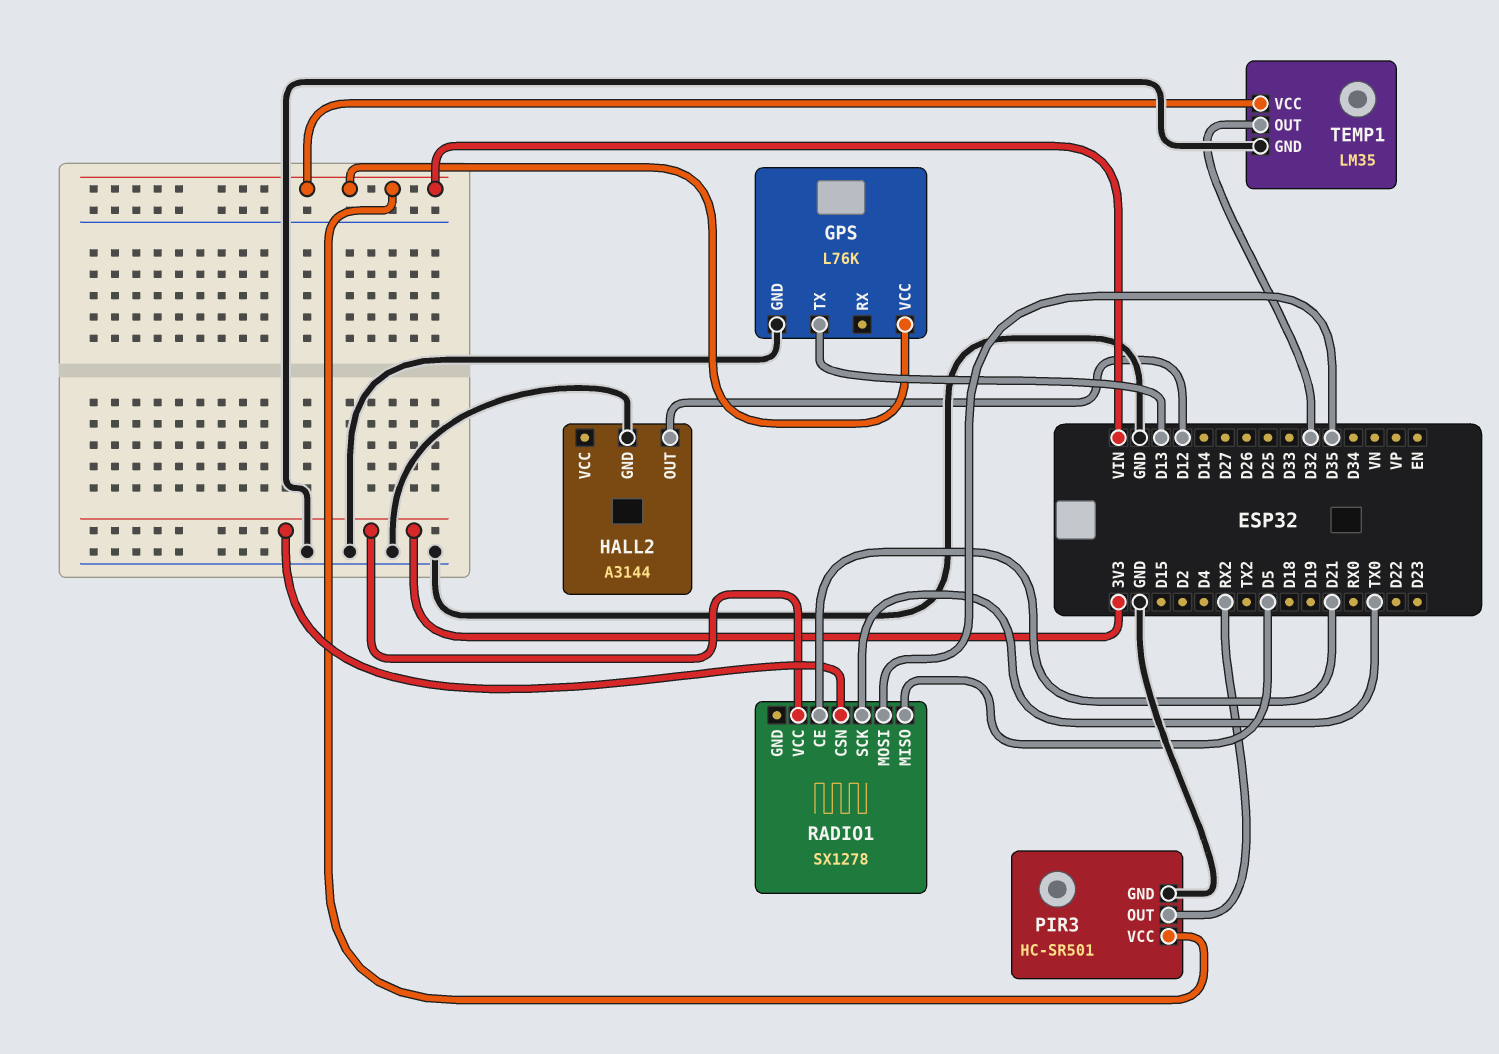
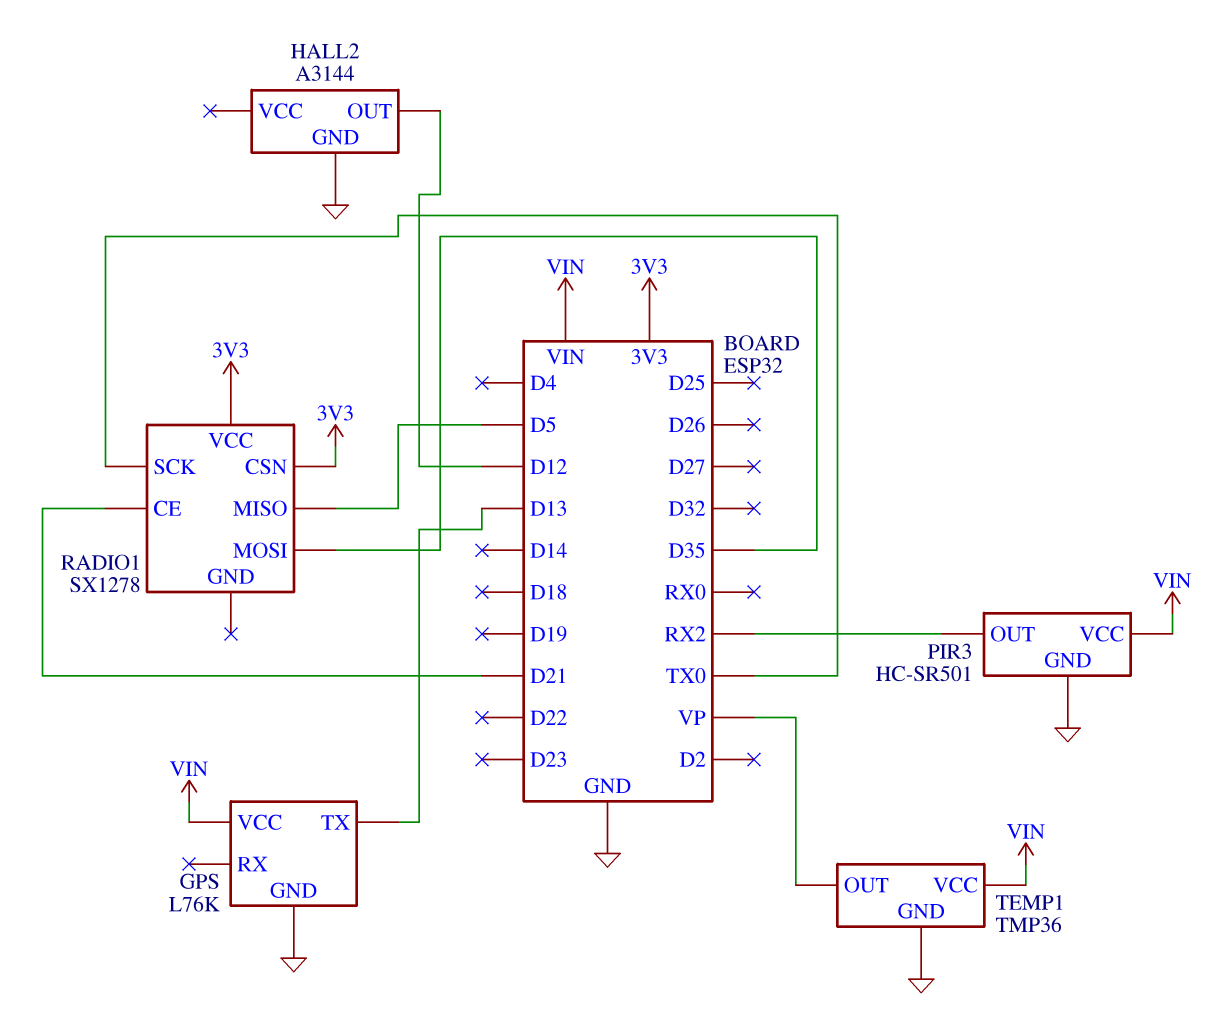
TEMP1: LM35 -> TMP36
TEMP1 pin OUT: D32 -> VP

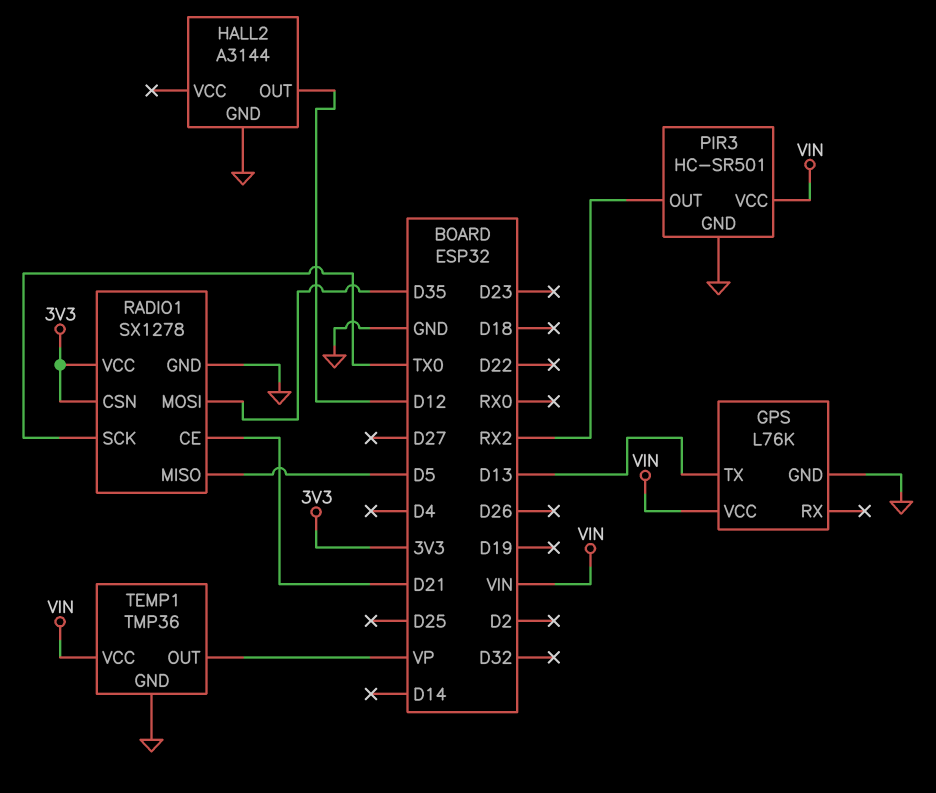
RADIO1 pin GND: none -> GND

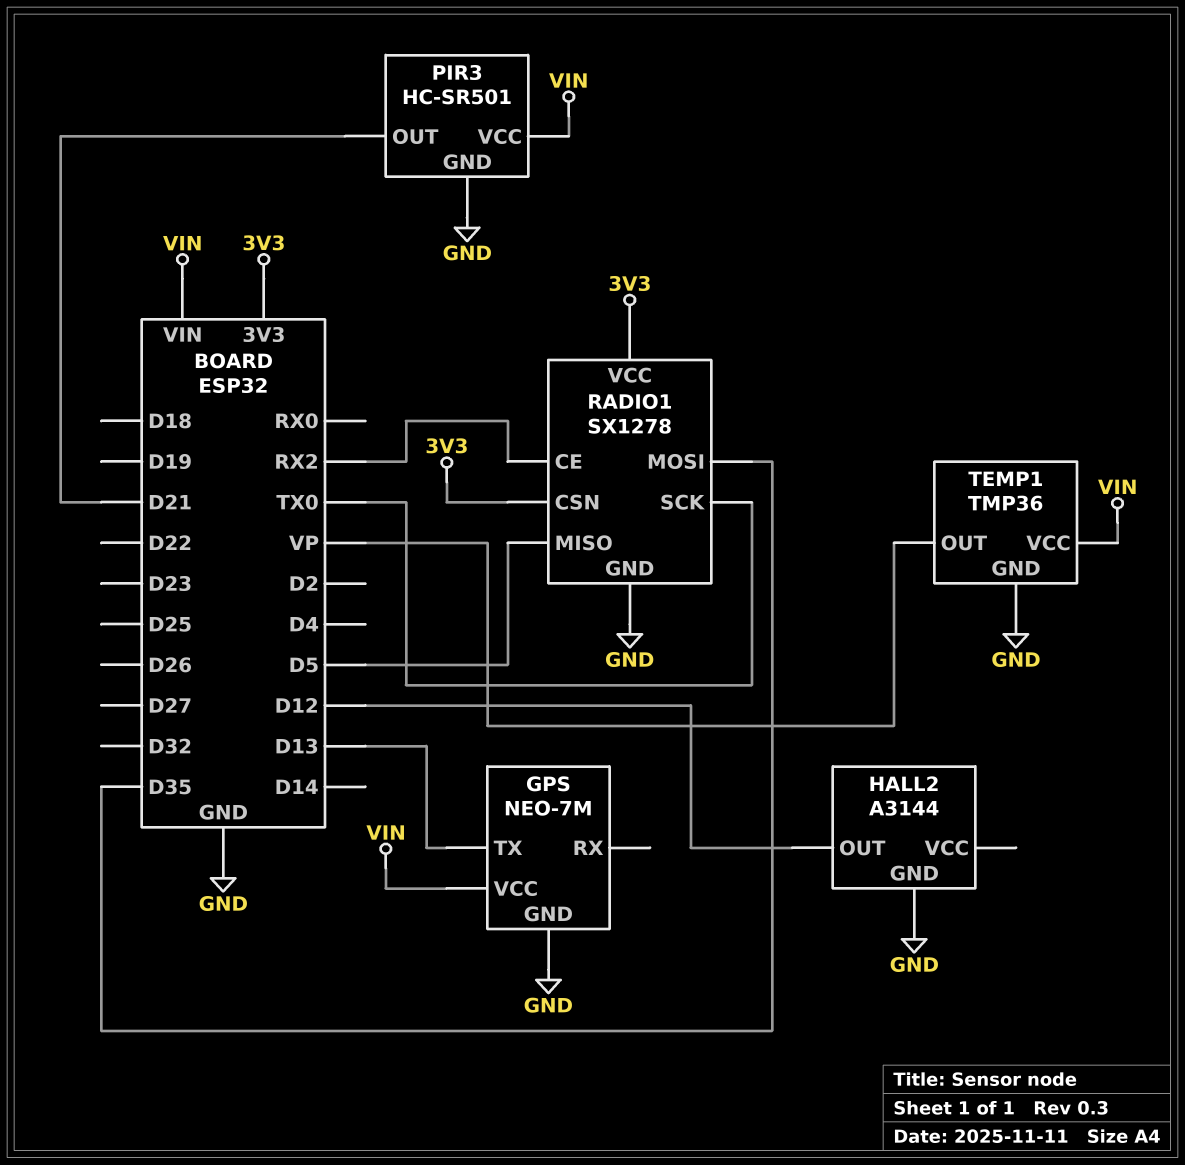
GPS: L76K -> NEO-7M
PIR3 pin OUT: RX2 -> D21
RADIO1 pin CE: D21 -> RX2

